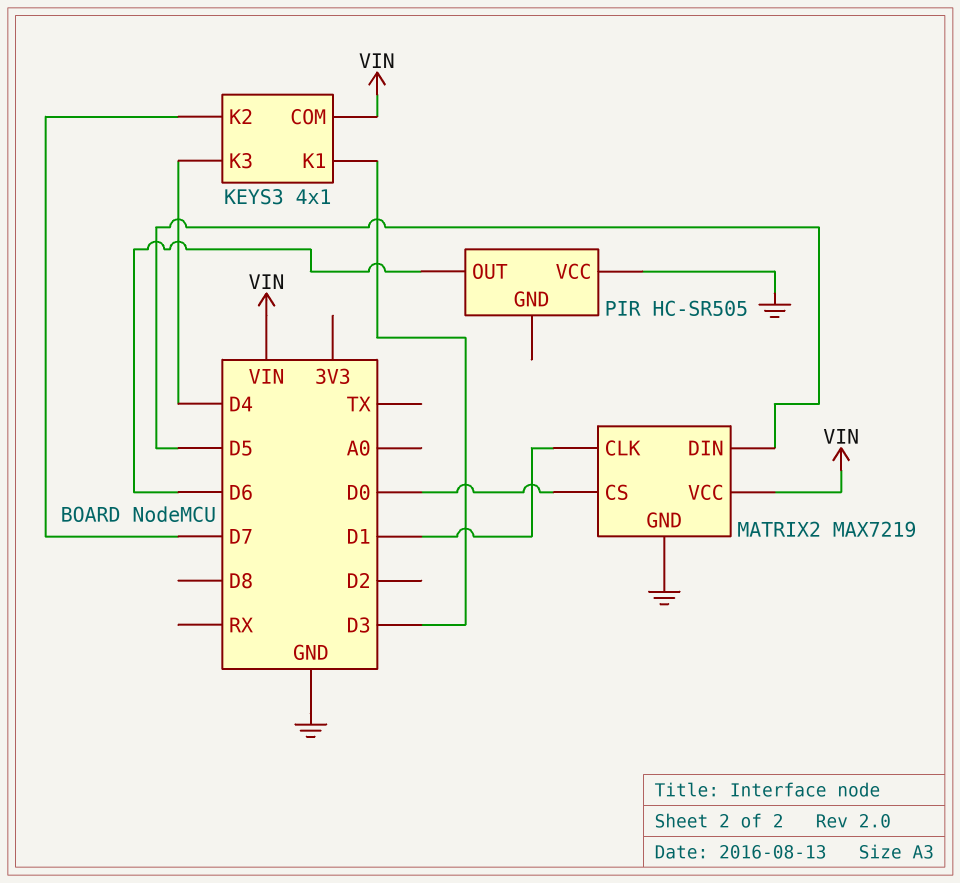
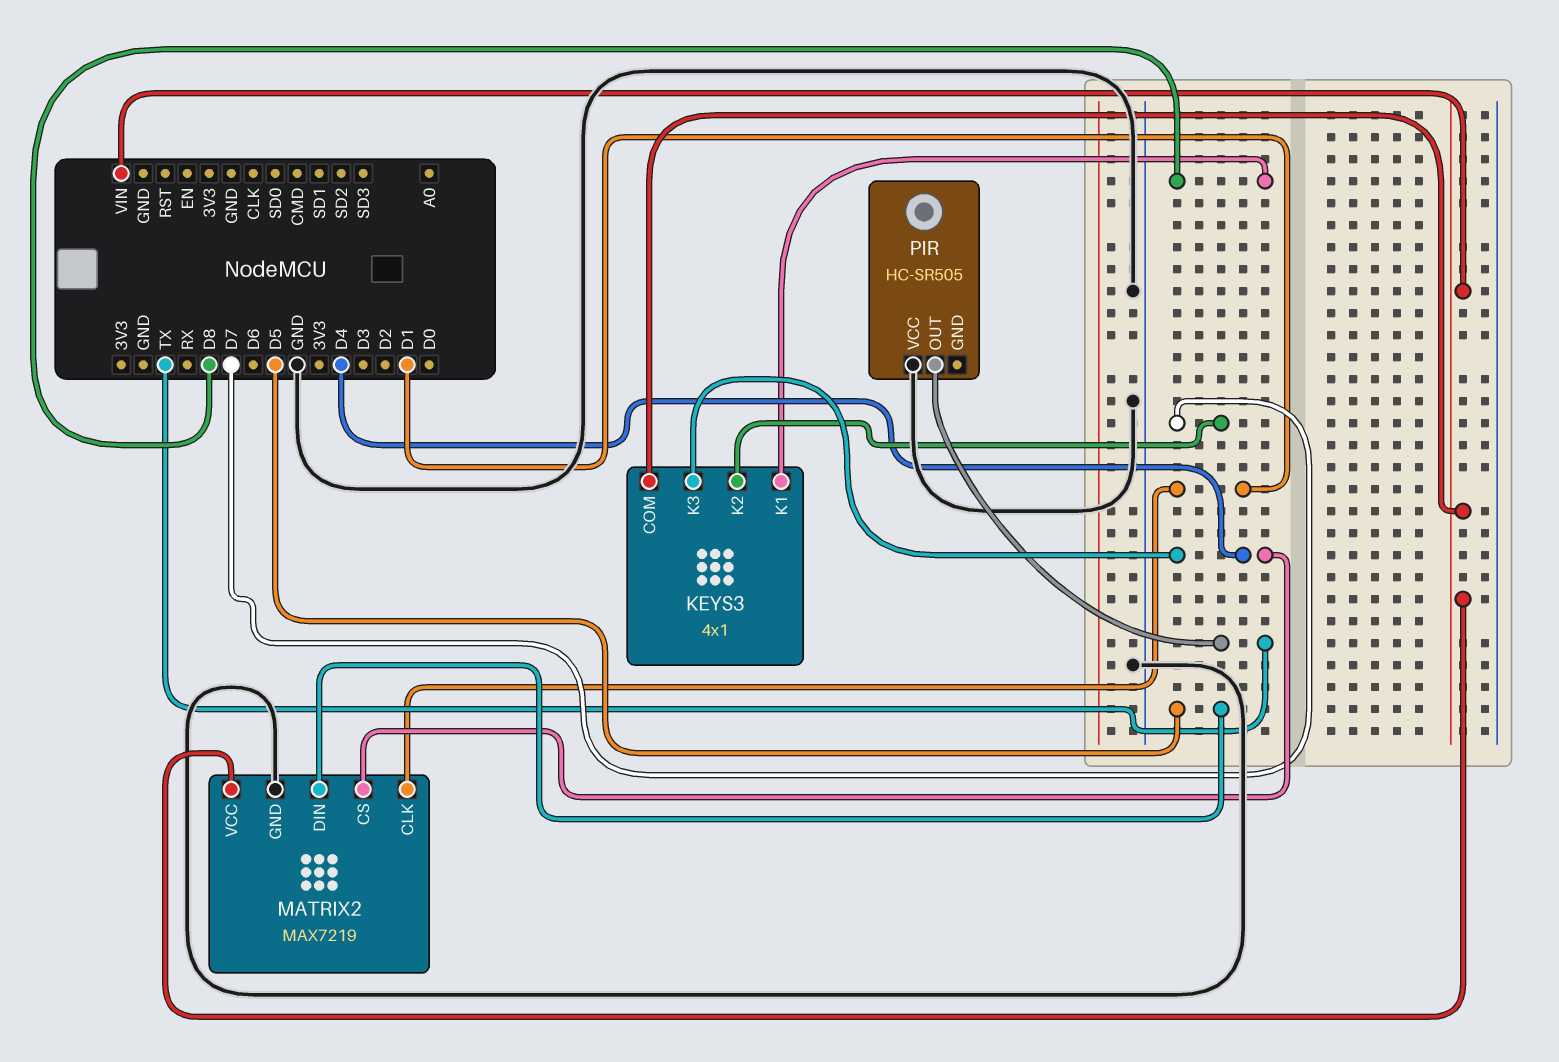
KEYS3 pin K1: D3 -> D8
MATRIX2 pin CS: D0 -> D4
PIR pin OUT: D6 -> TX

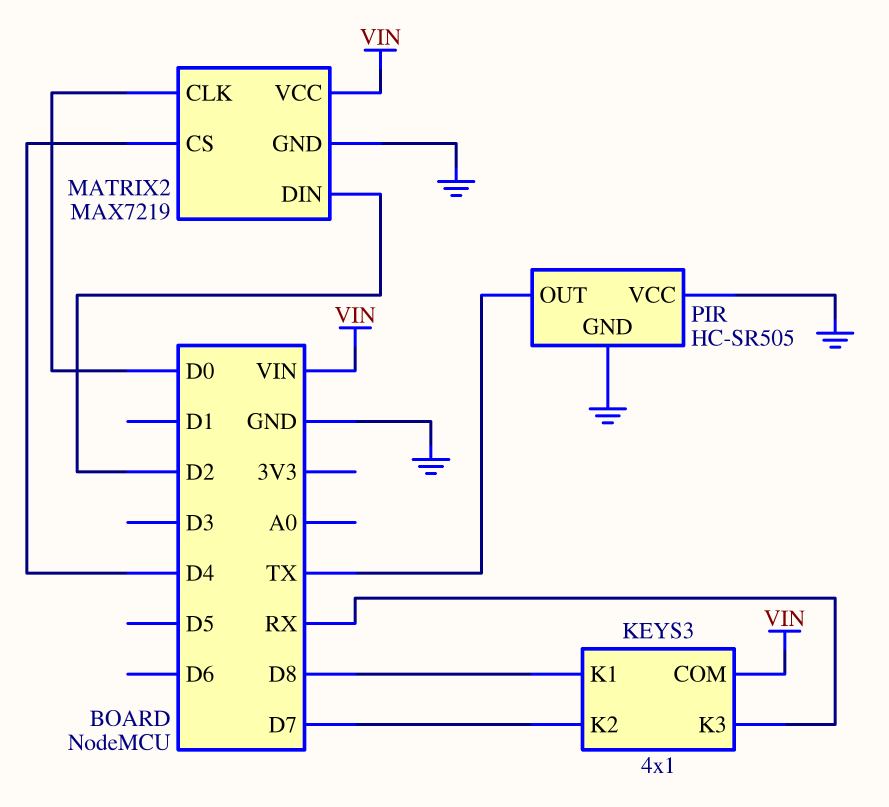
KEYS3 pin K3: D4 -> RX
MATRIX2 pin CLK: D1 -> D0
MATRIX2 pin DIN: D5 -> D2
PIR pin GND: none -> GND

